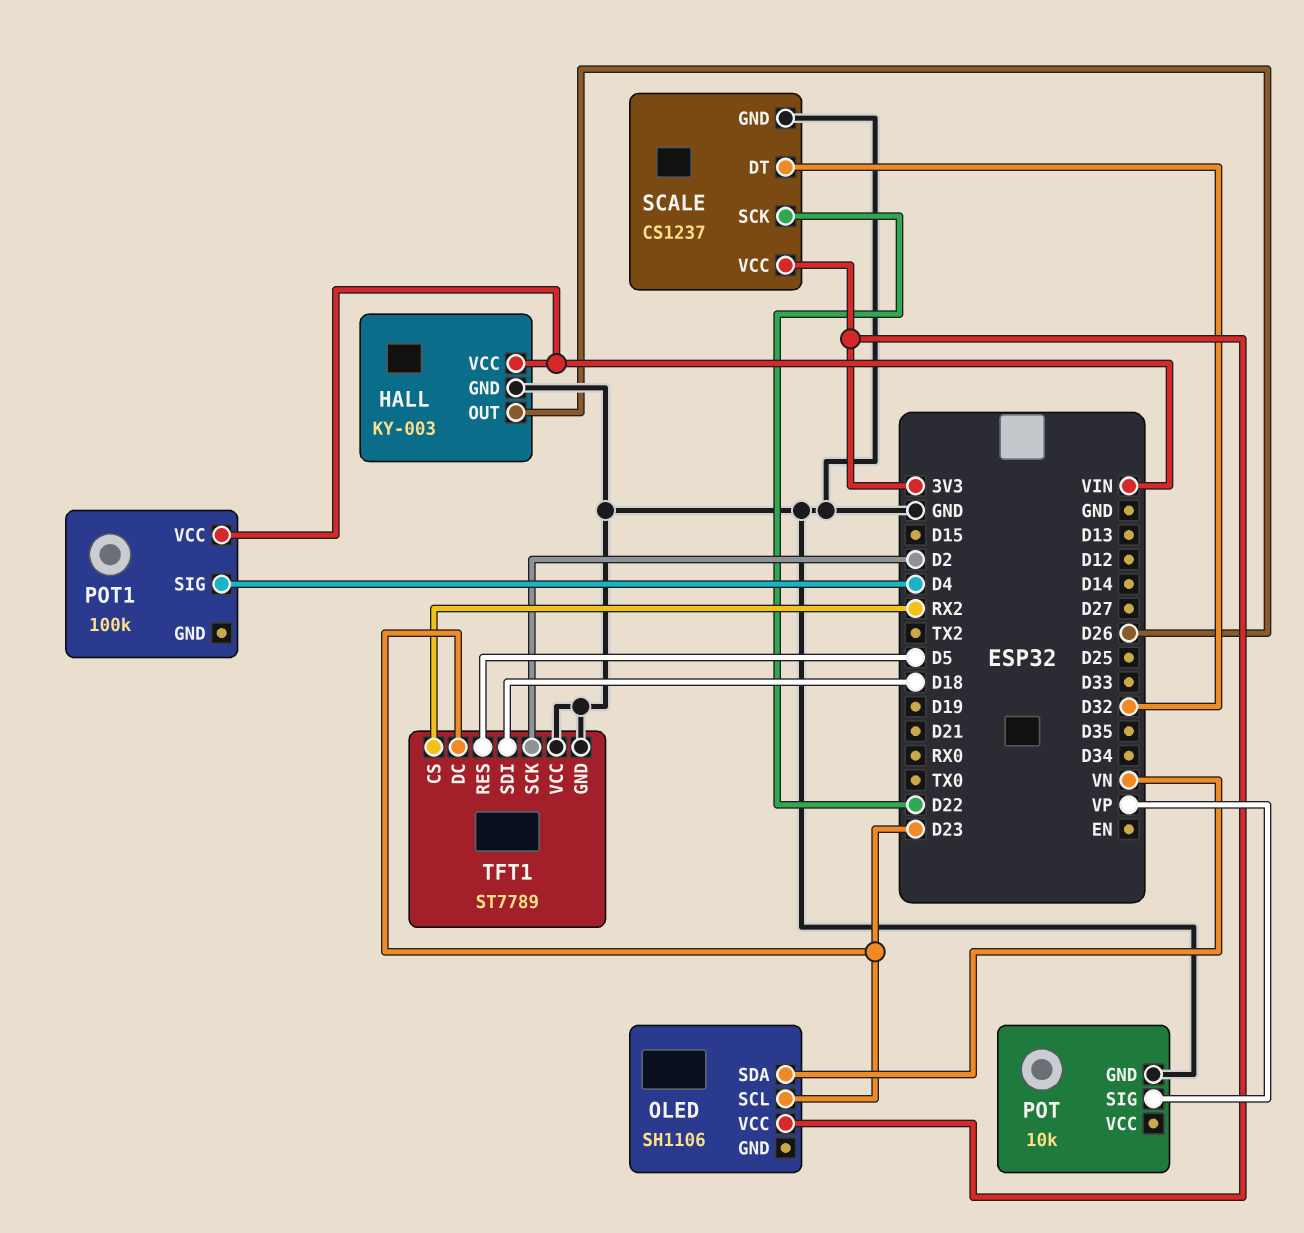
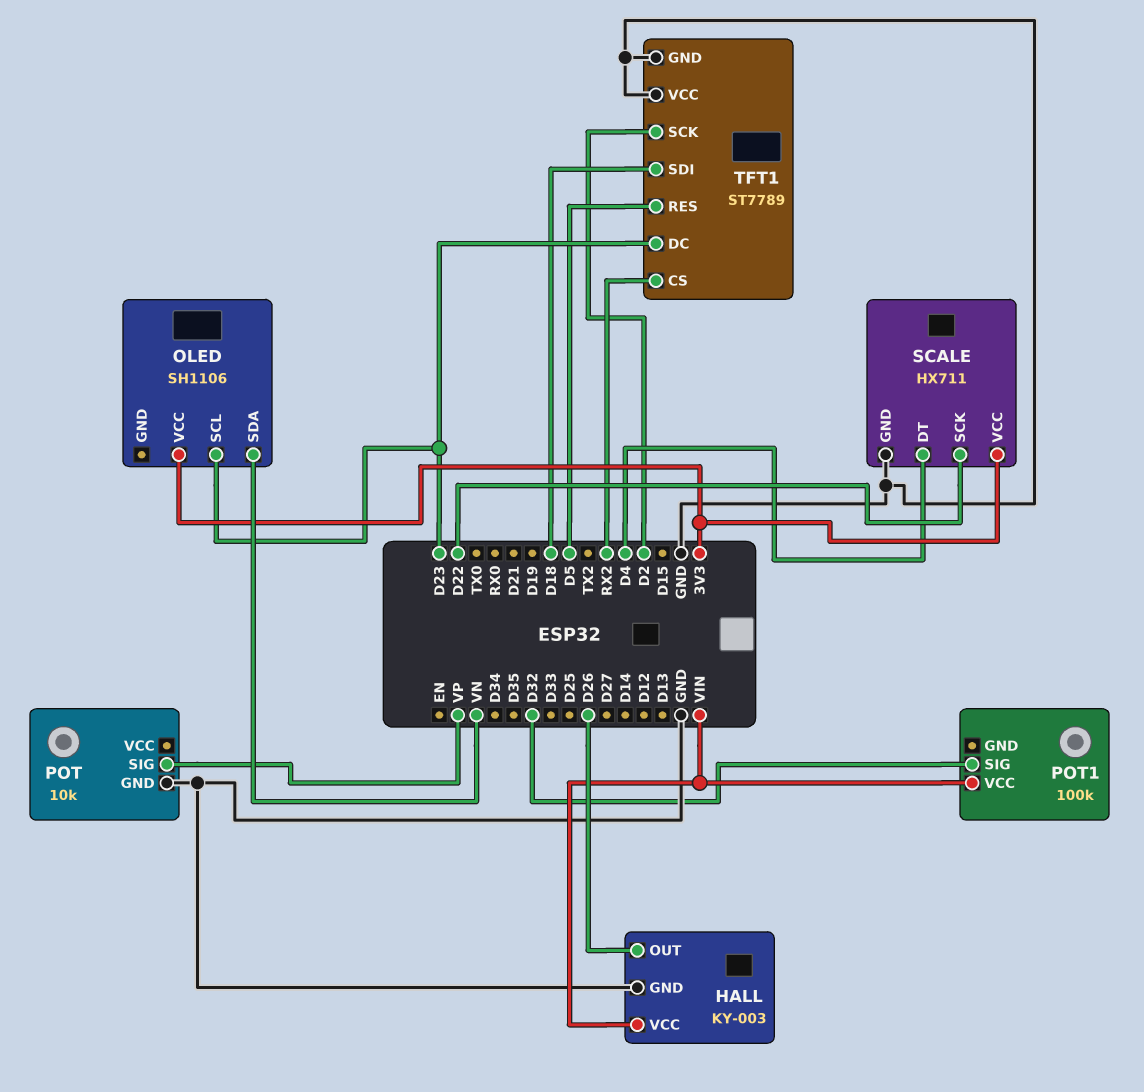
POT1 pin SIG: D4 -> D32
SCALE: CS1237 -> HX711
SCALE pin DT: D32 -> D4

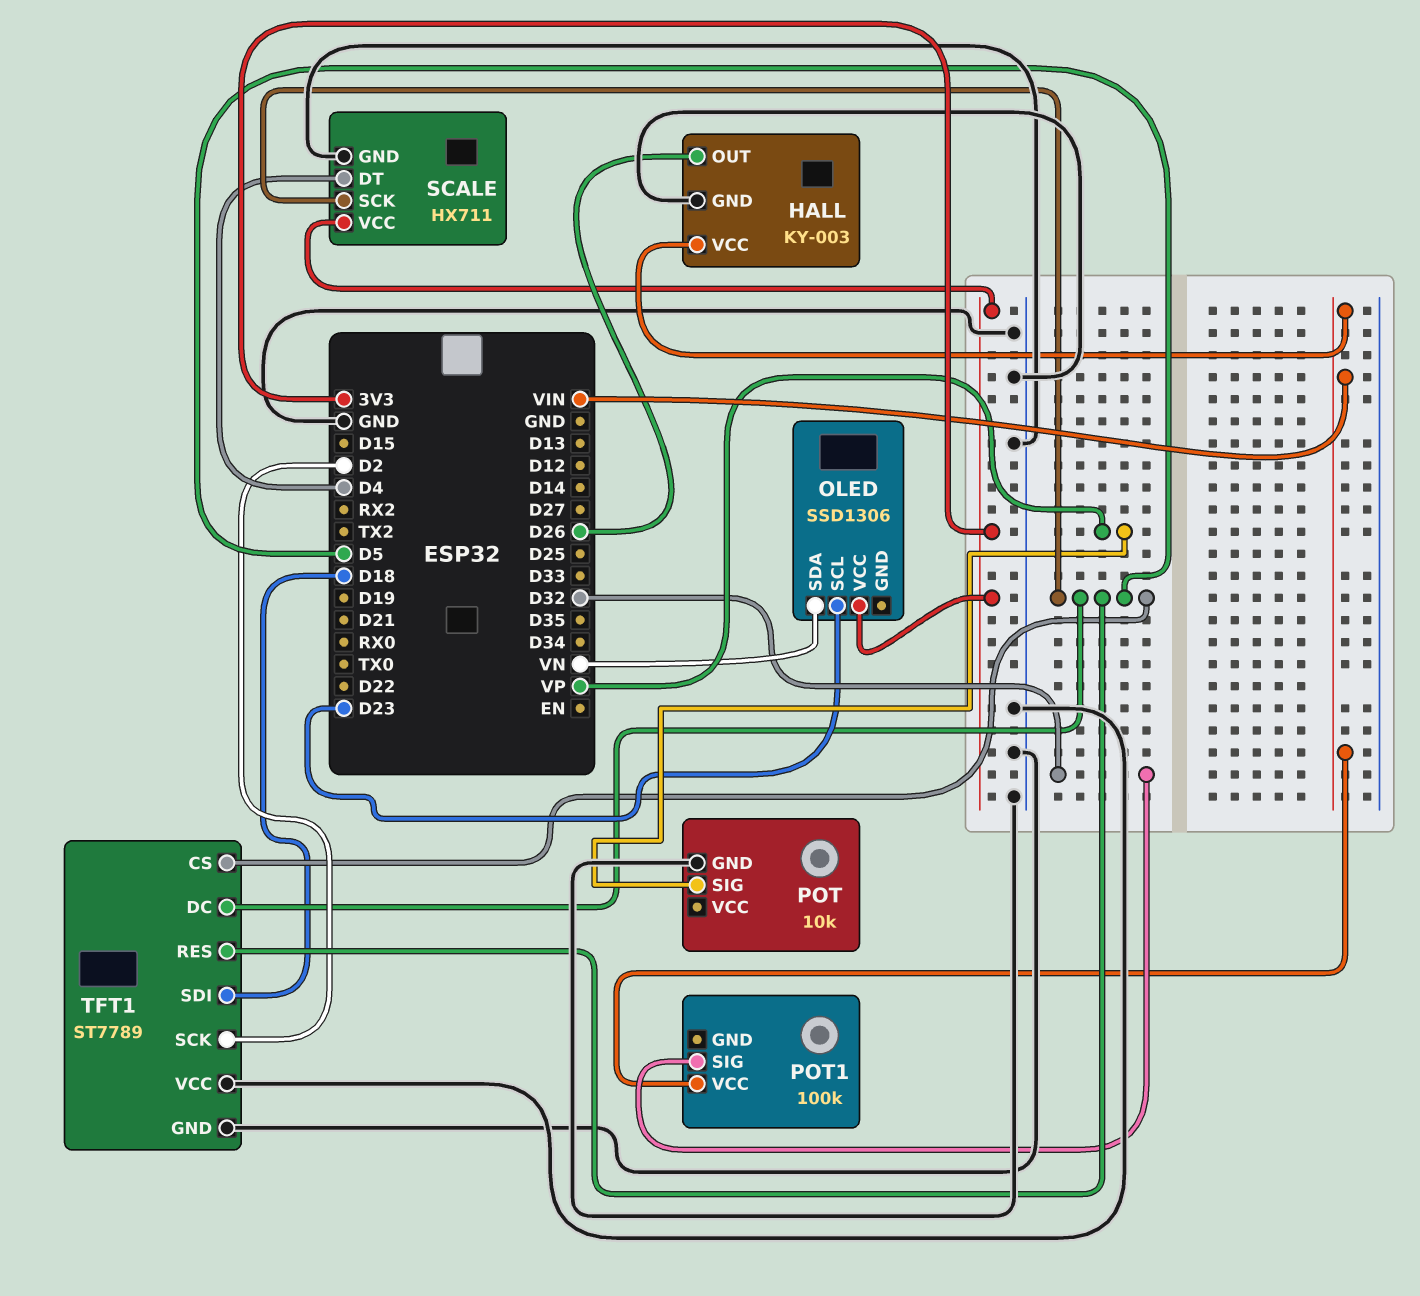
OLED: SH1106 -> SSD1306
SCALE pin SCK: D22 -> D5
TFT1 pin CS: RX2 -> D5
TFT1 pin DC: D23 -> D5

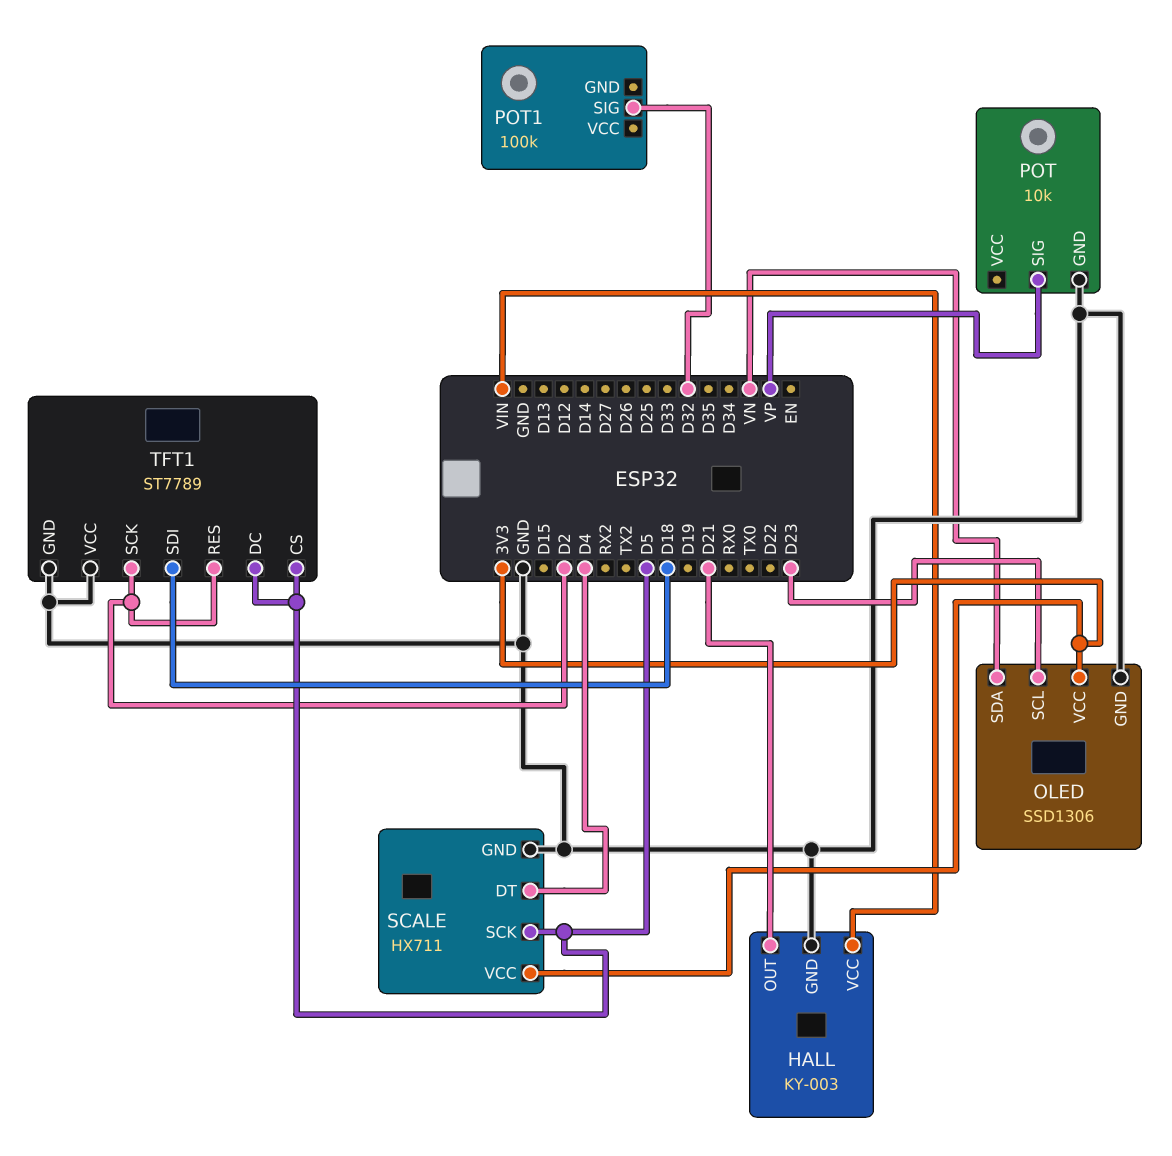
HALL pin OUT: D26 -> D21
OLED pin GND: none -> GND
POT1 pin VCC: VIN -> none
TFT1 pin RES: D5 -> D2

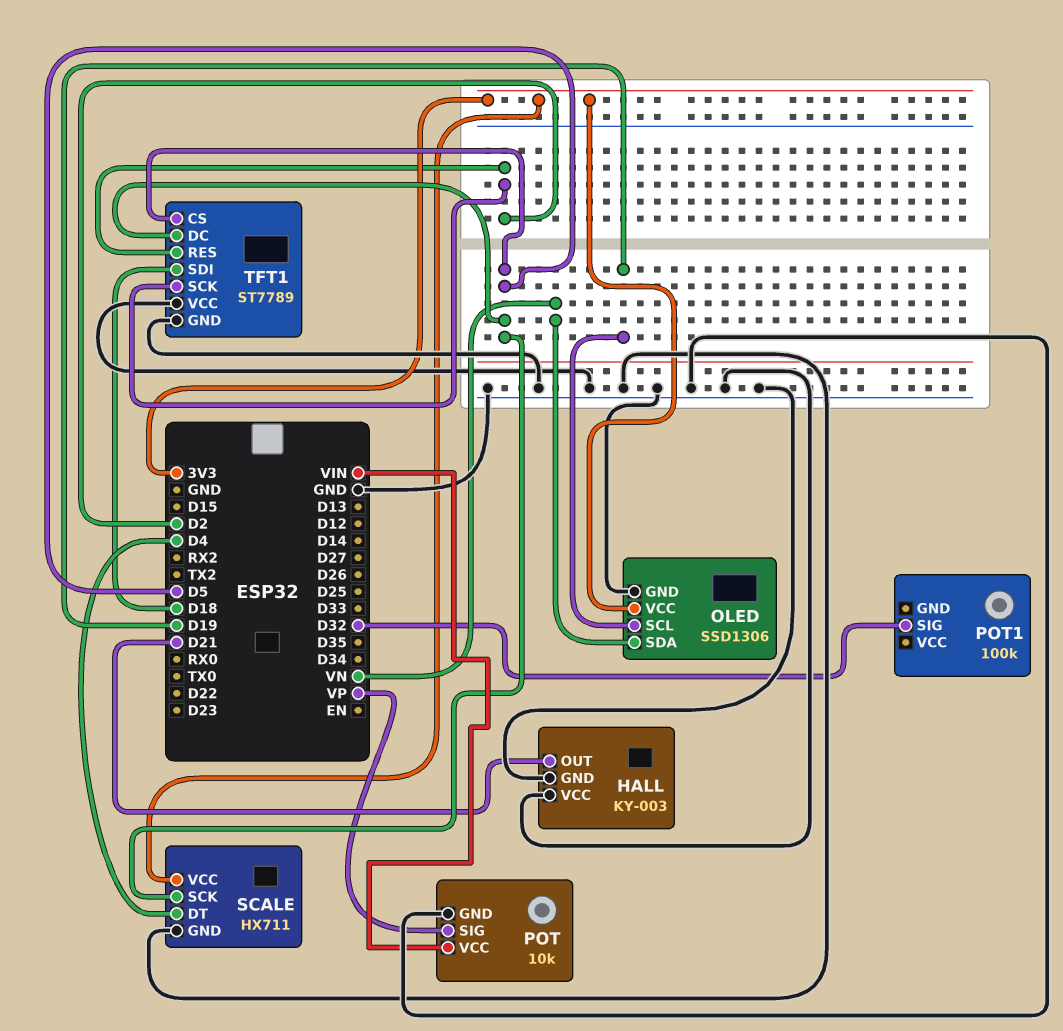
HALL pin VCC: VIN -> GND
OLED pin SCL: D23 -> D19
POT pin VCC: none -> VIN

